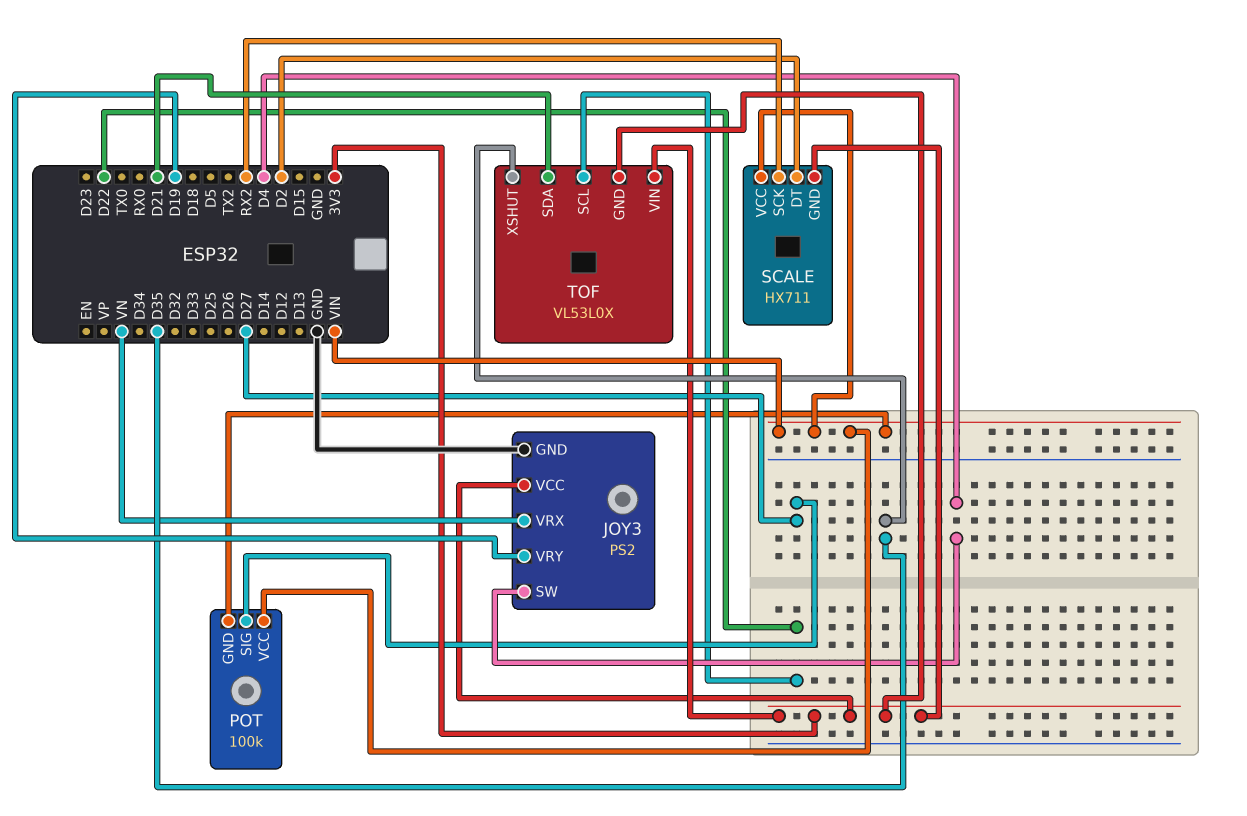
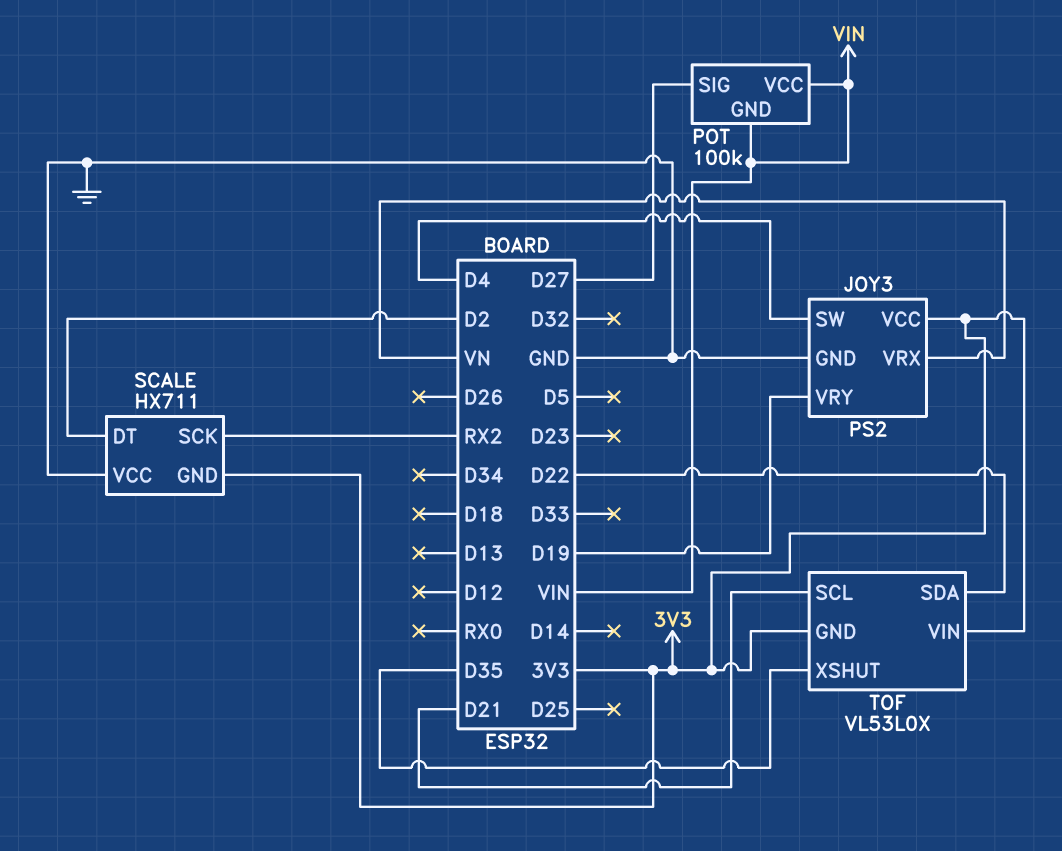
SCALE pin VCC: VIN -> GND
TOF pin SCL: D22 -> D21
TOF pin SDA: D21 -> D22

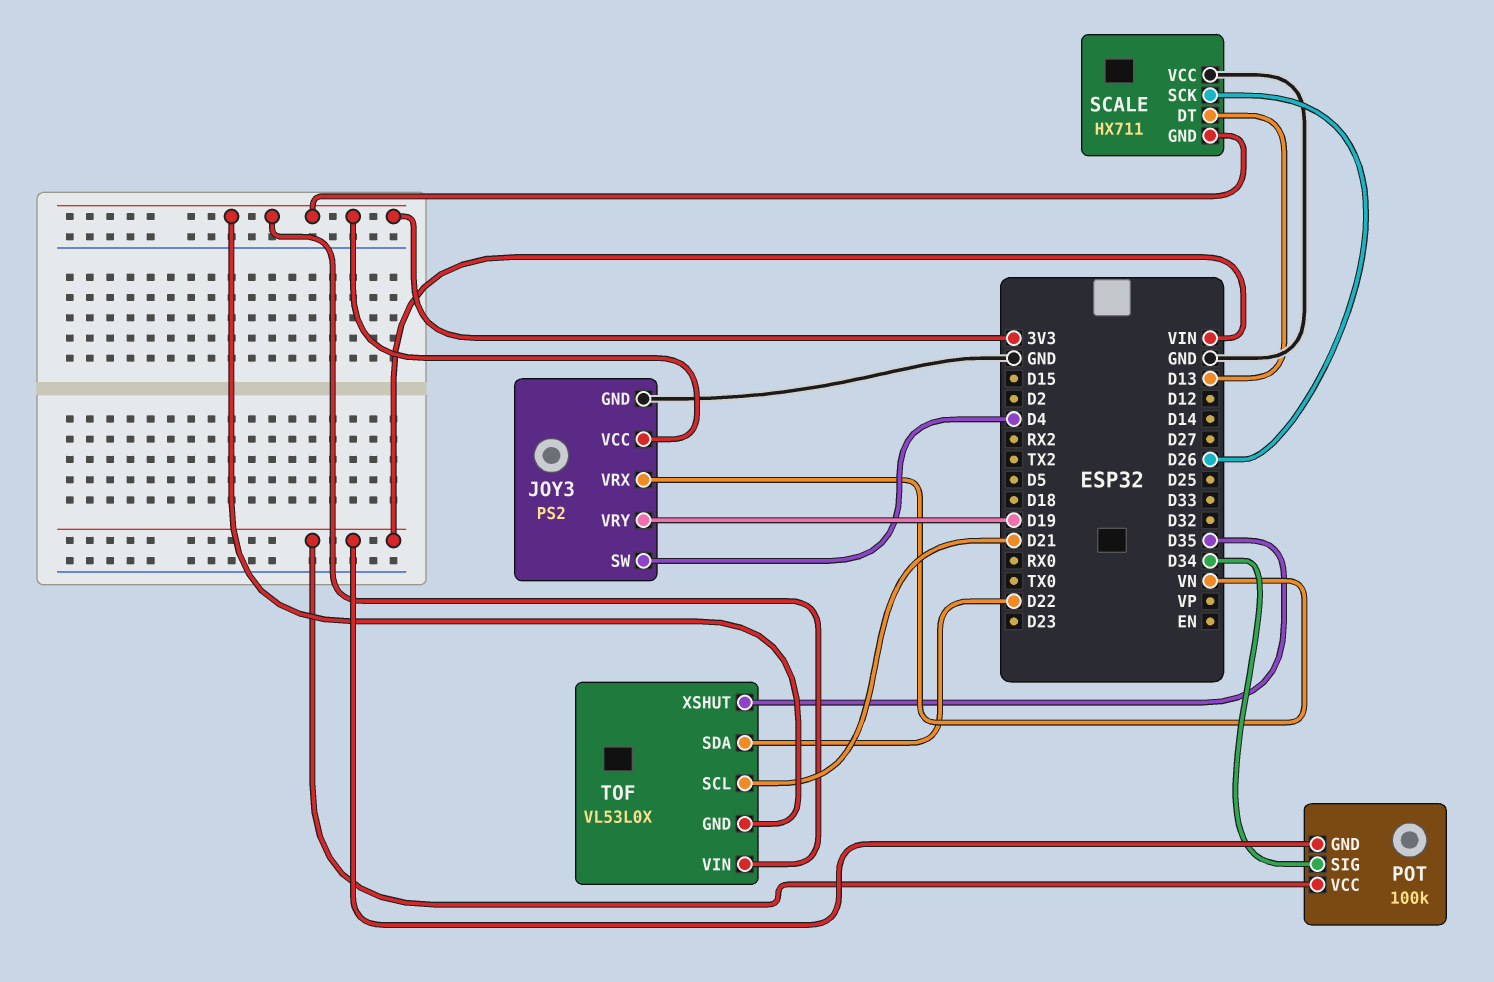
POT pin SIG: D27 -> D34
SCALE pin DT: D2 -> D13
SCALE pin SCK: RX2 -> D26

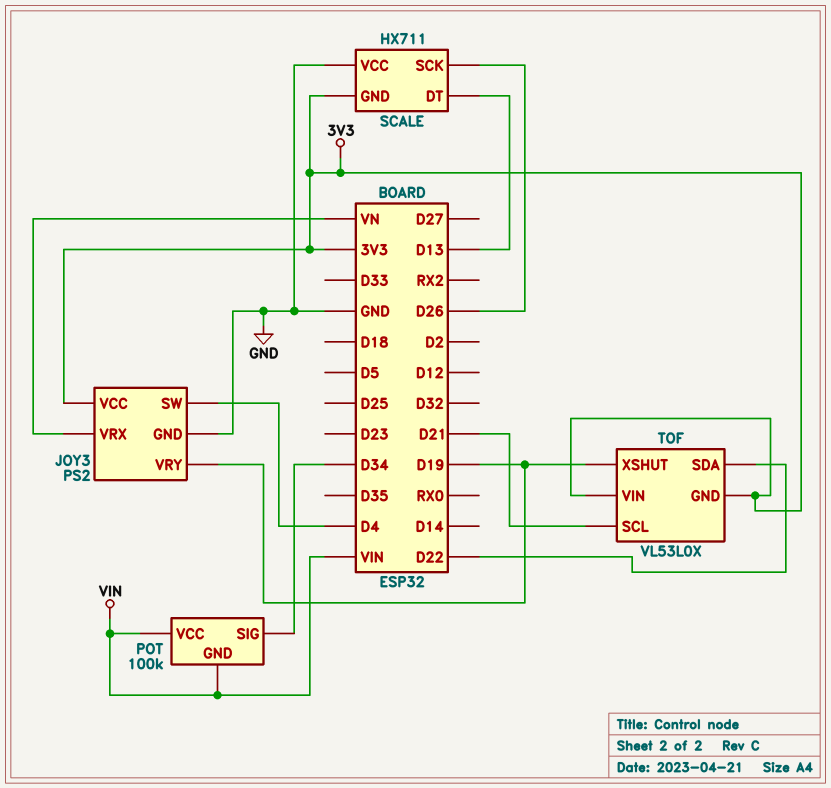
TOF pin XSHUT: D35 -> D19

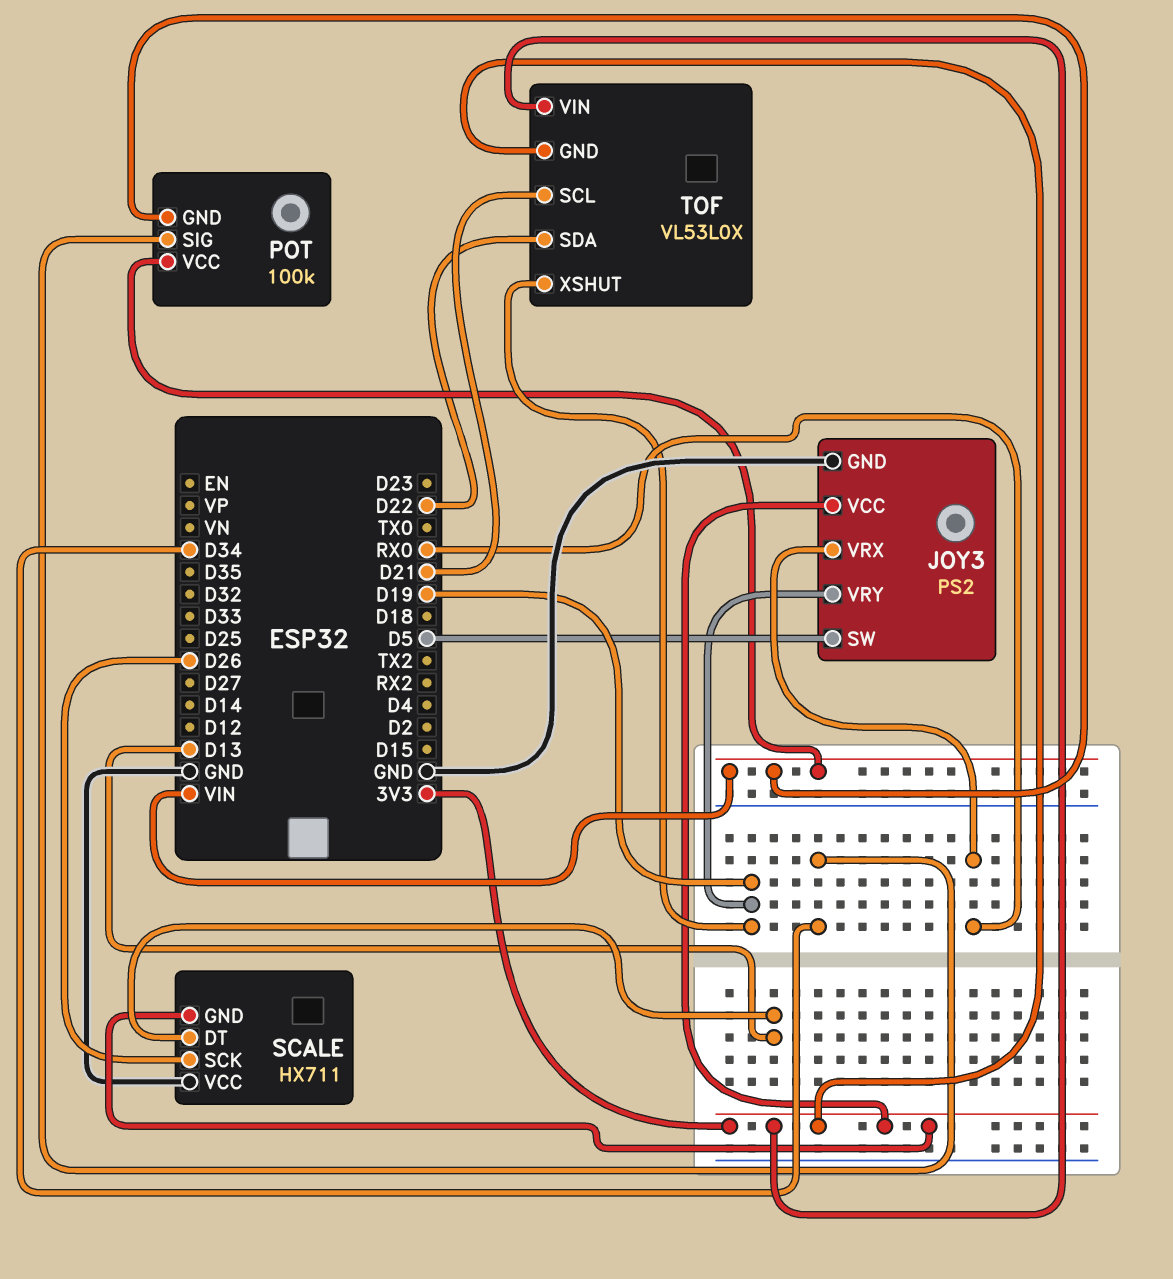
JOY3 pin SW: D4 -> D5
JOY3 pin VRX: VN -> RX0

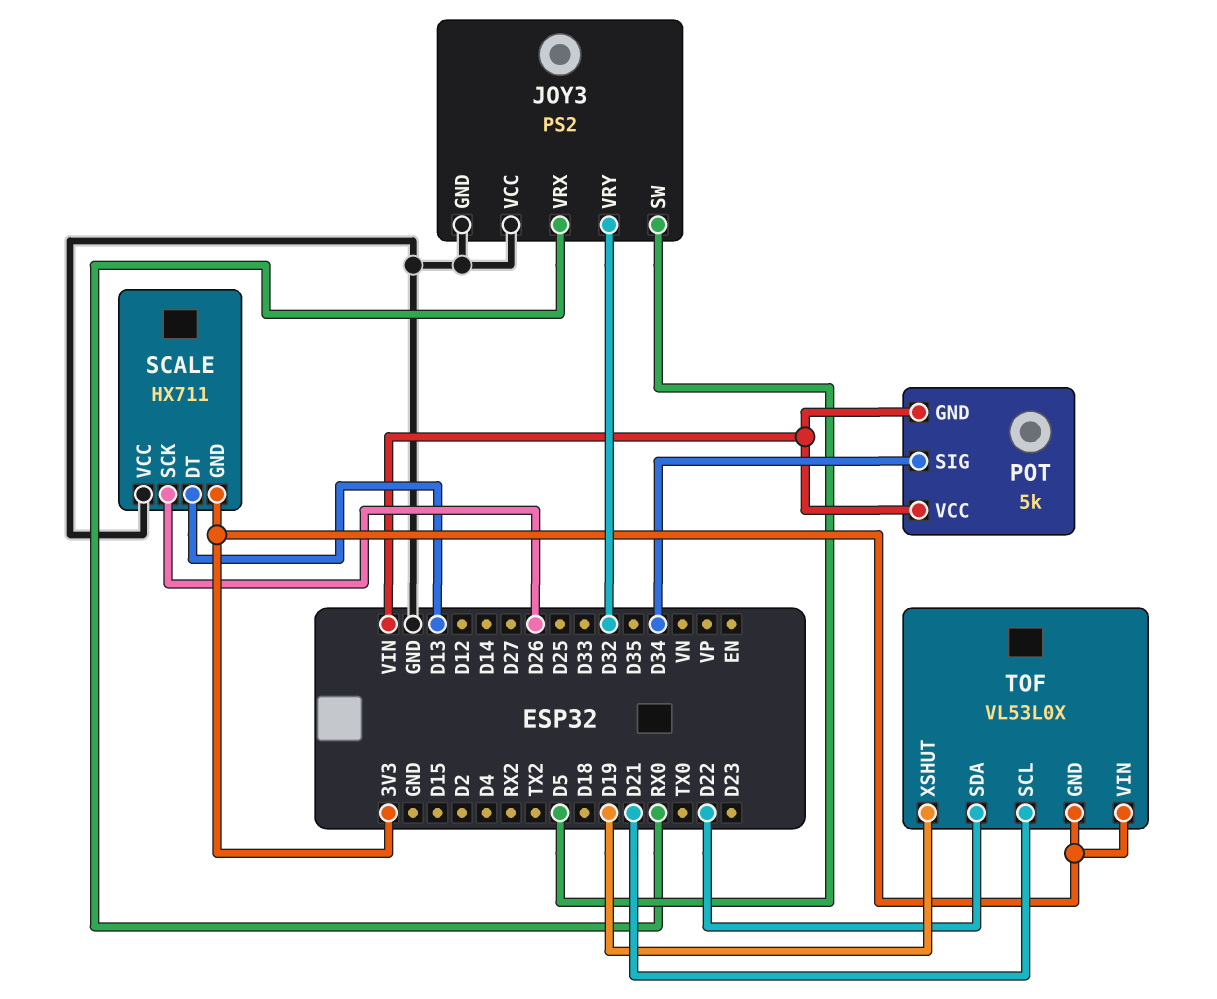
JOY3 pin VCC: 3V3 -> GND
JOY3 pin VRY: D19 -> D32
POT: 100k -> 5k

